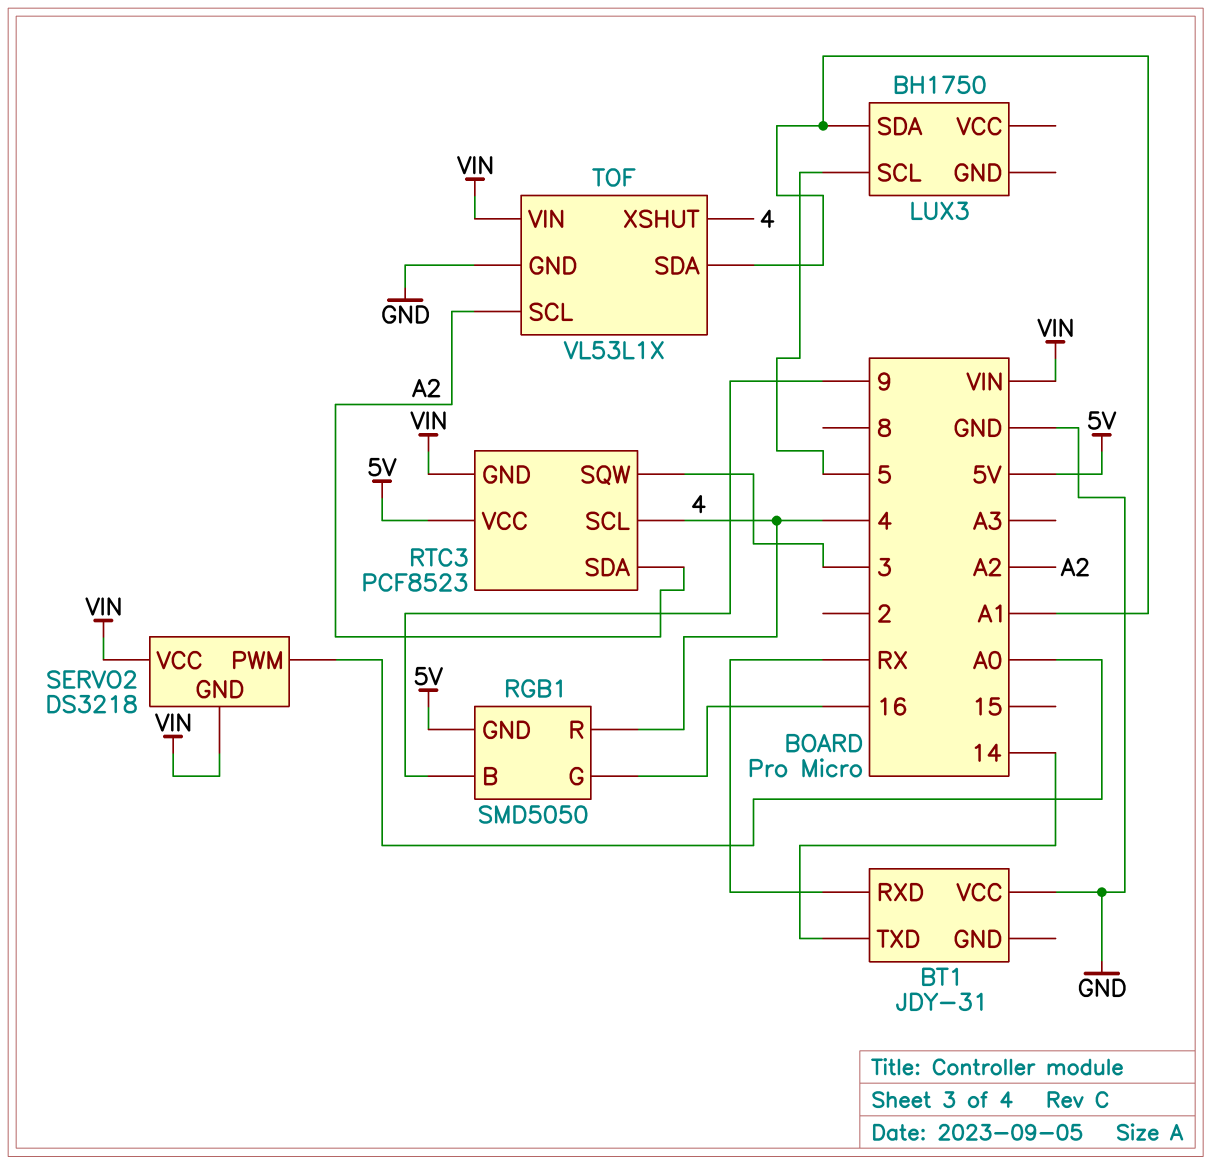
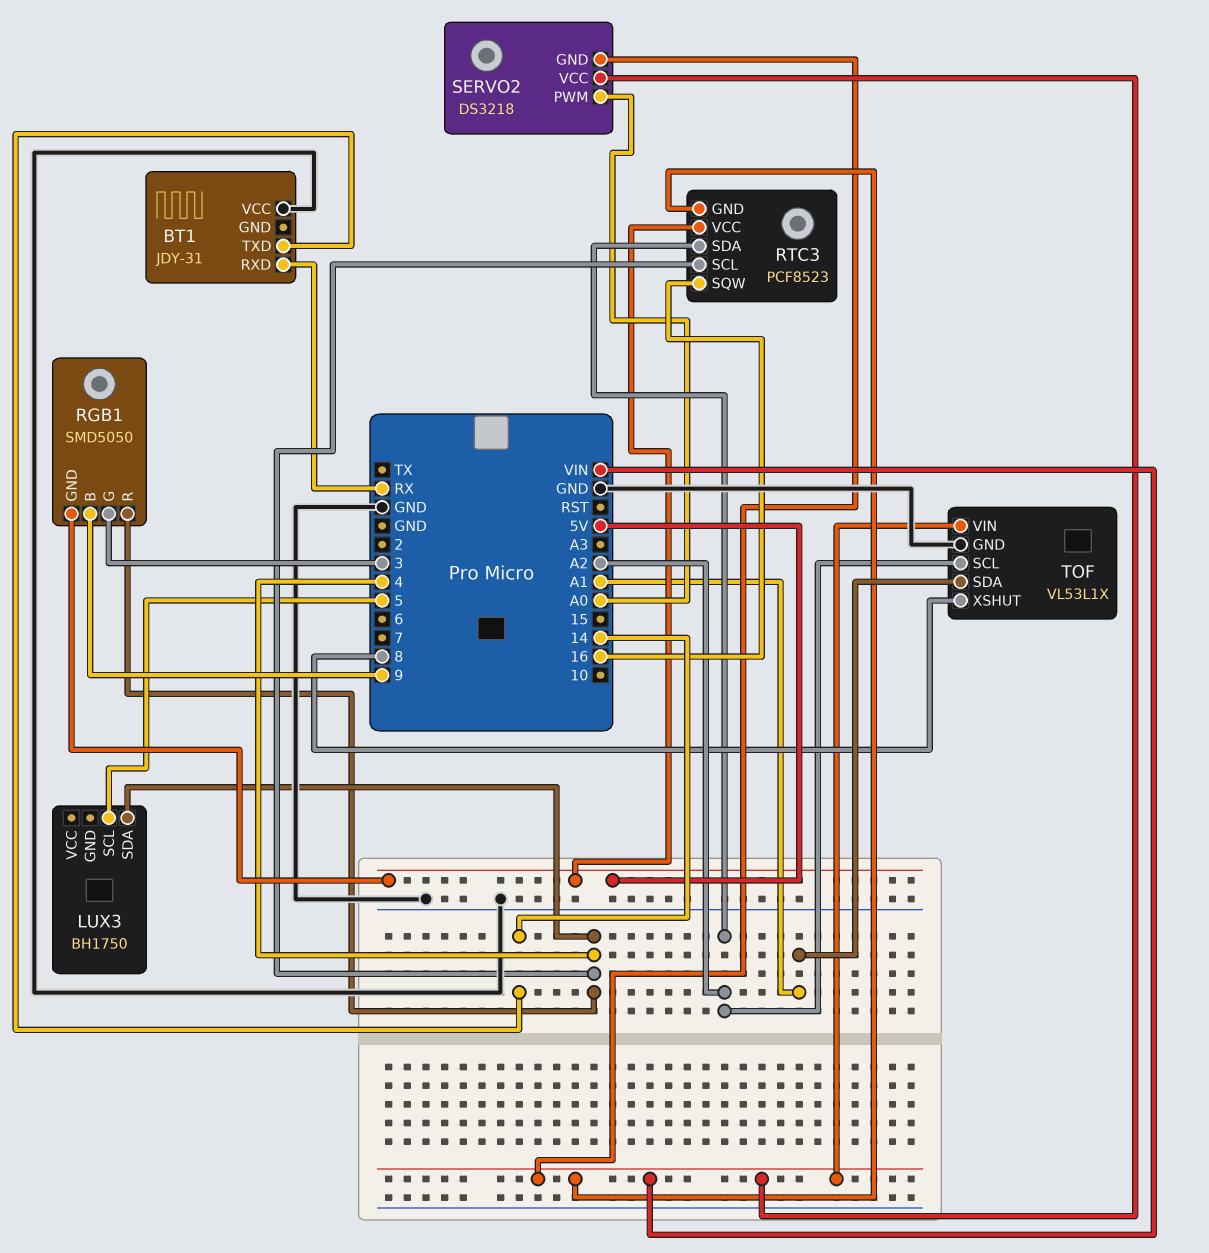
LUX3 pin SDA: A1 -> 4
RGB1 pin G: 16 -> 3
RTC3 pin SQW: 3 -> 16
TOF pin XSHUT: 4 -> 8

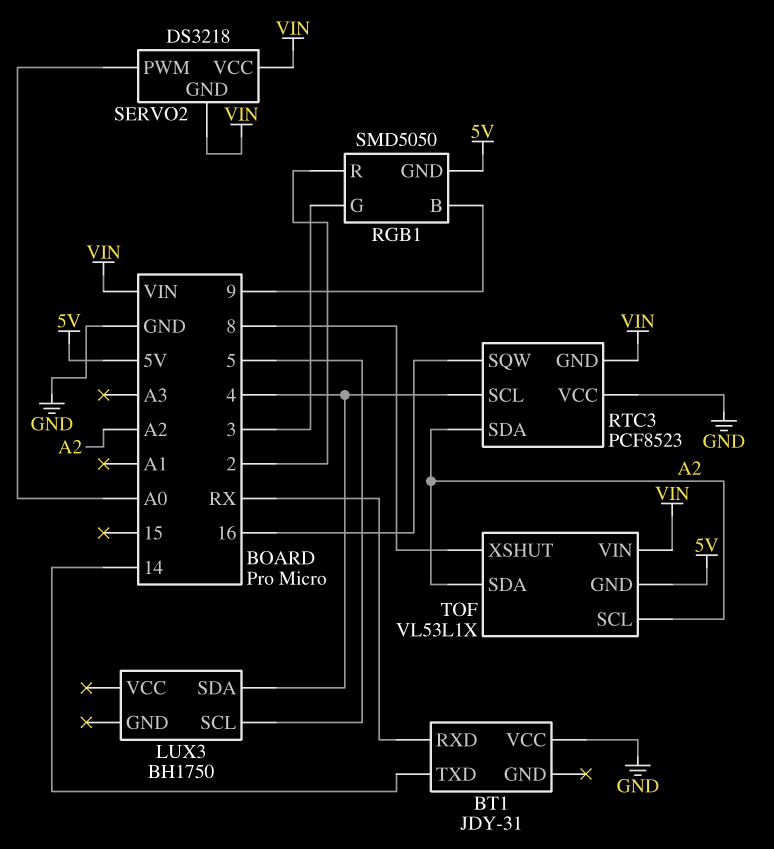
RGB1 pin R: 4 -> 2
RTC3 pin VCC: 5V -> GND
TOF pin GND: GND -> 5V
TOF pin SDA: A1 -> A2

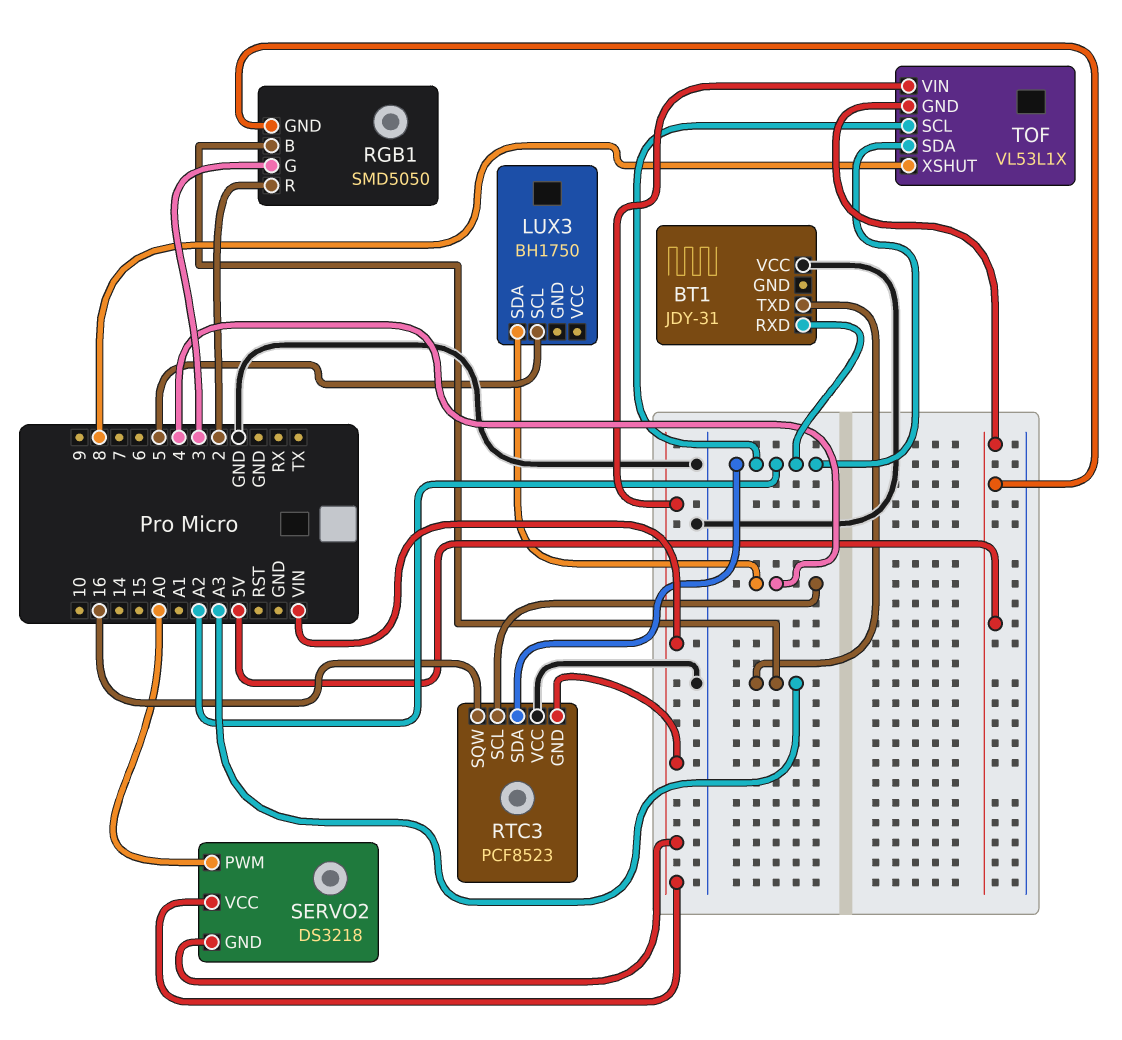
BT1 pin RXD: RX -> A2
BT1 pin TXD: 14 -> A3
RGB1 pin B: 9 -> A3

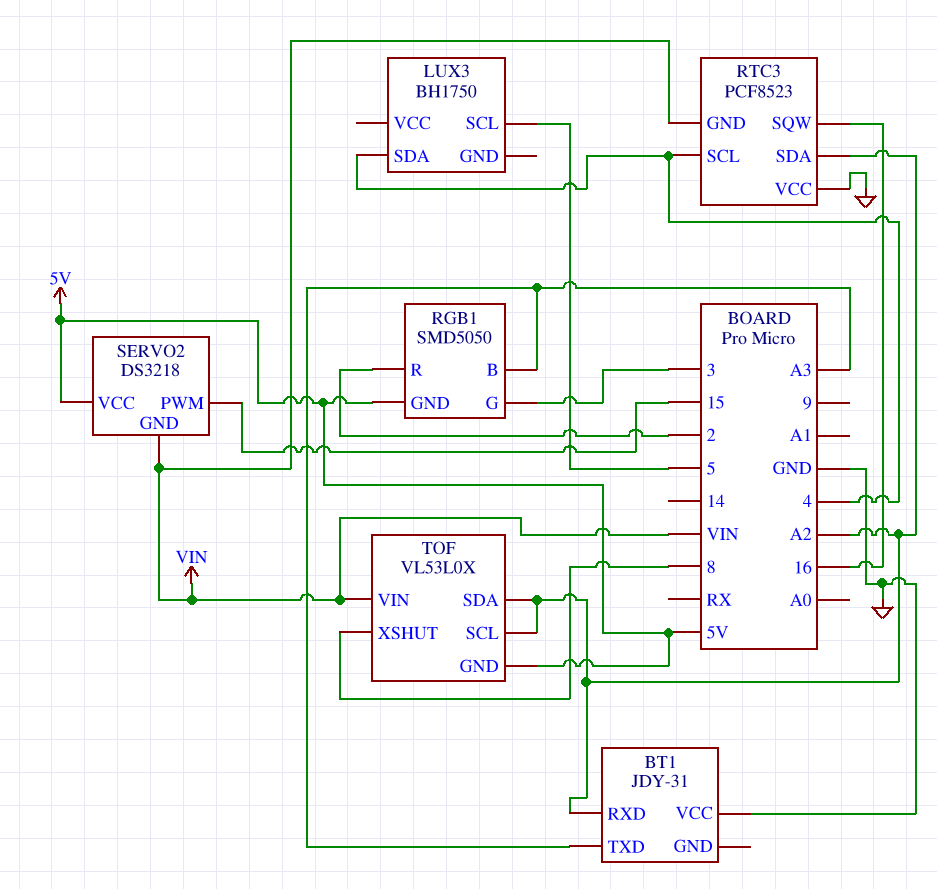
SERVO2 pin PWM: A0 -> 15
SERVO2 pin VCC: VIN -> 5V
TOF: VL53L1X -> VL53L0X

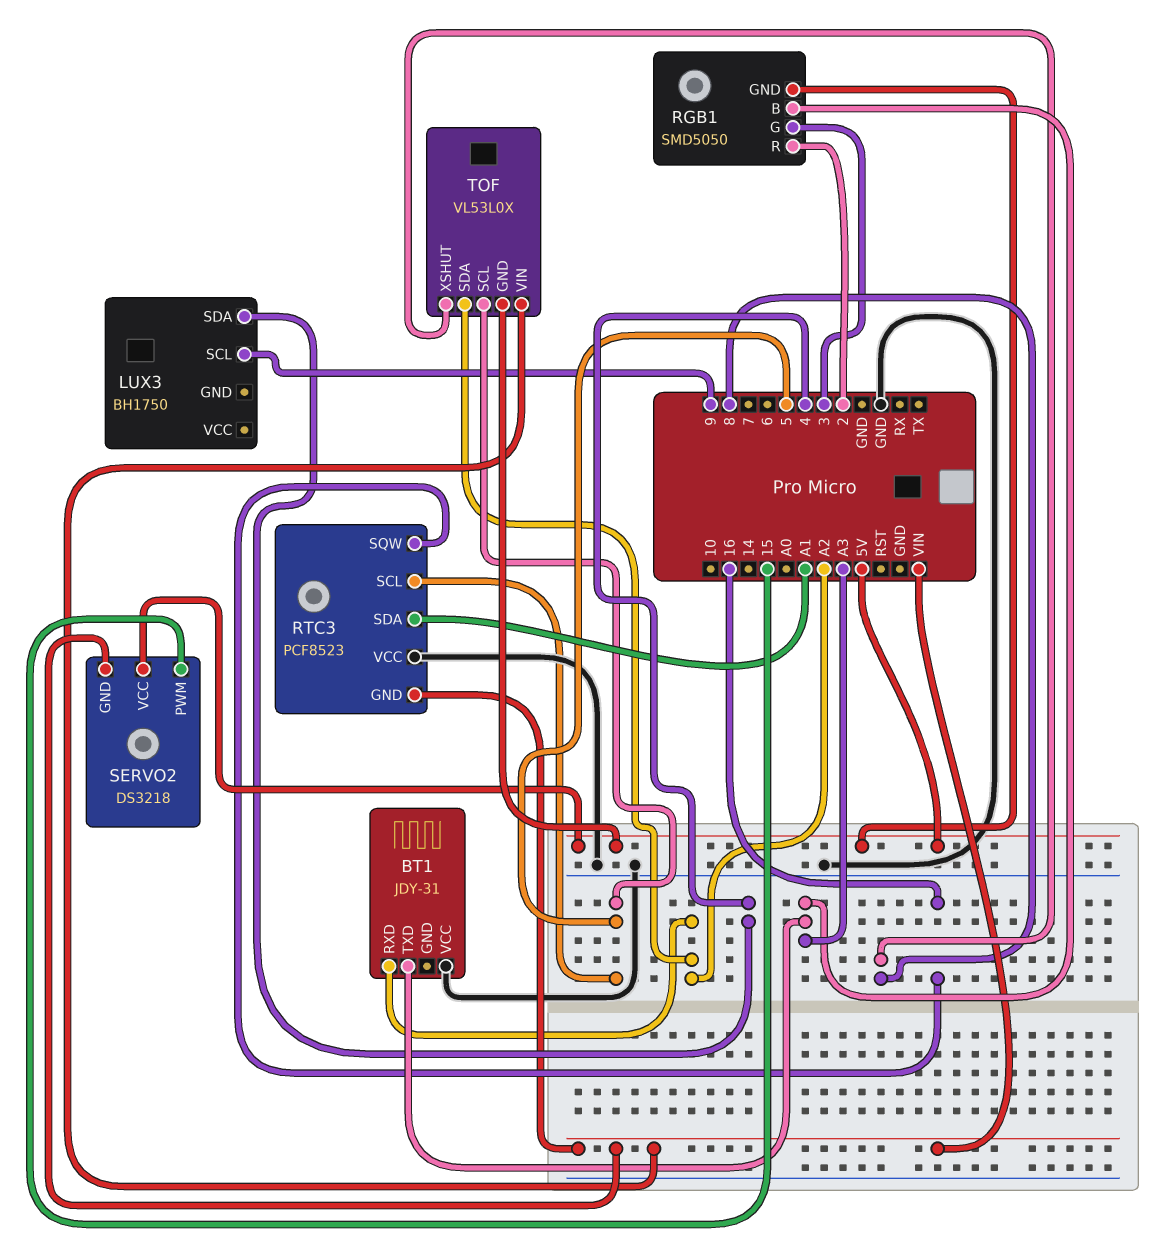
LUX3 pin SCL: 5 -> 9
RTC3 pin SCL: 4 -> 5
RTC3 pin SDA: A2 -> A1
TOF pin SCL: A2 -> 5

